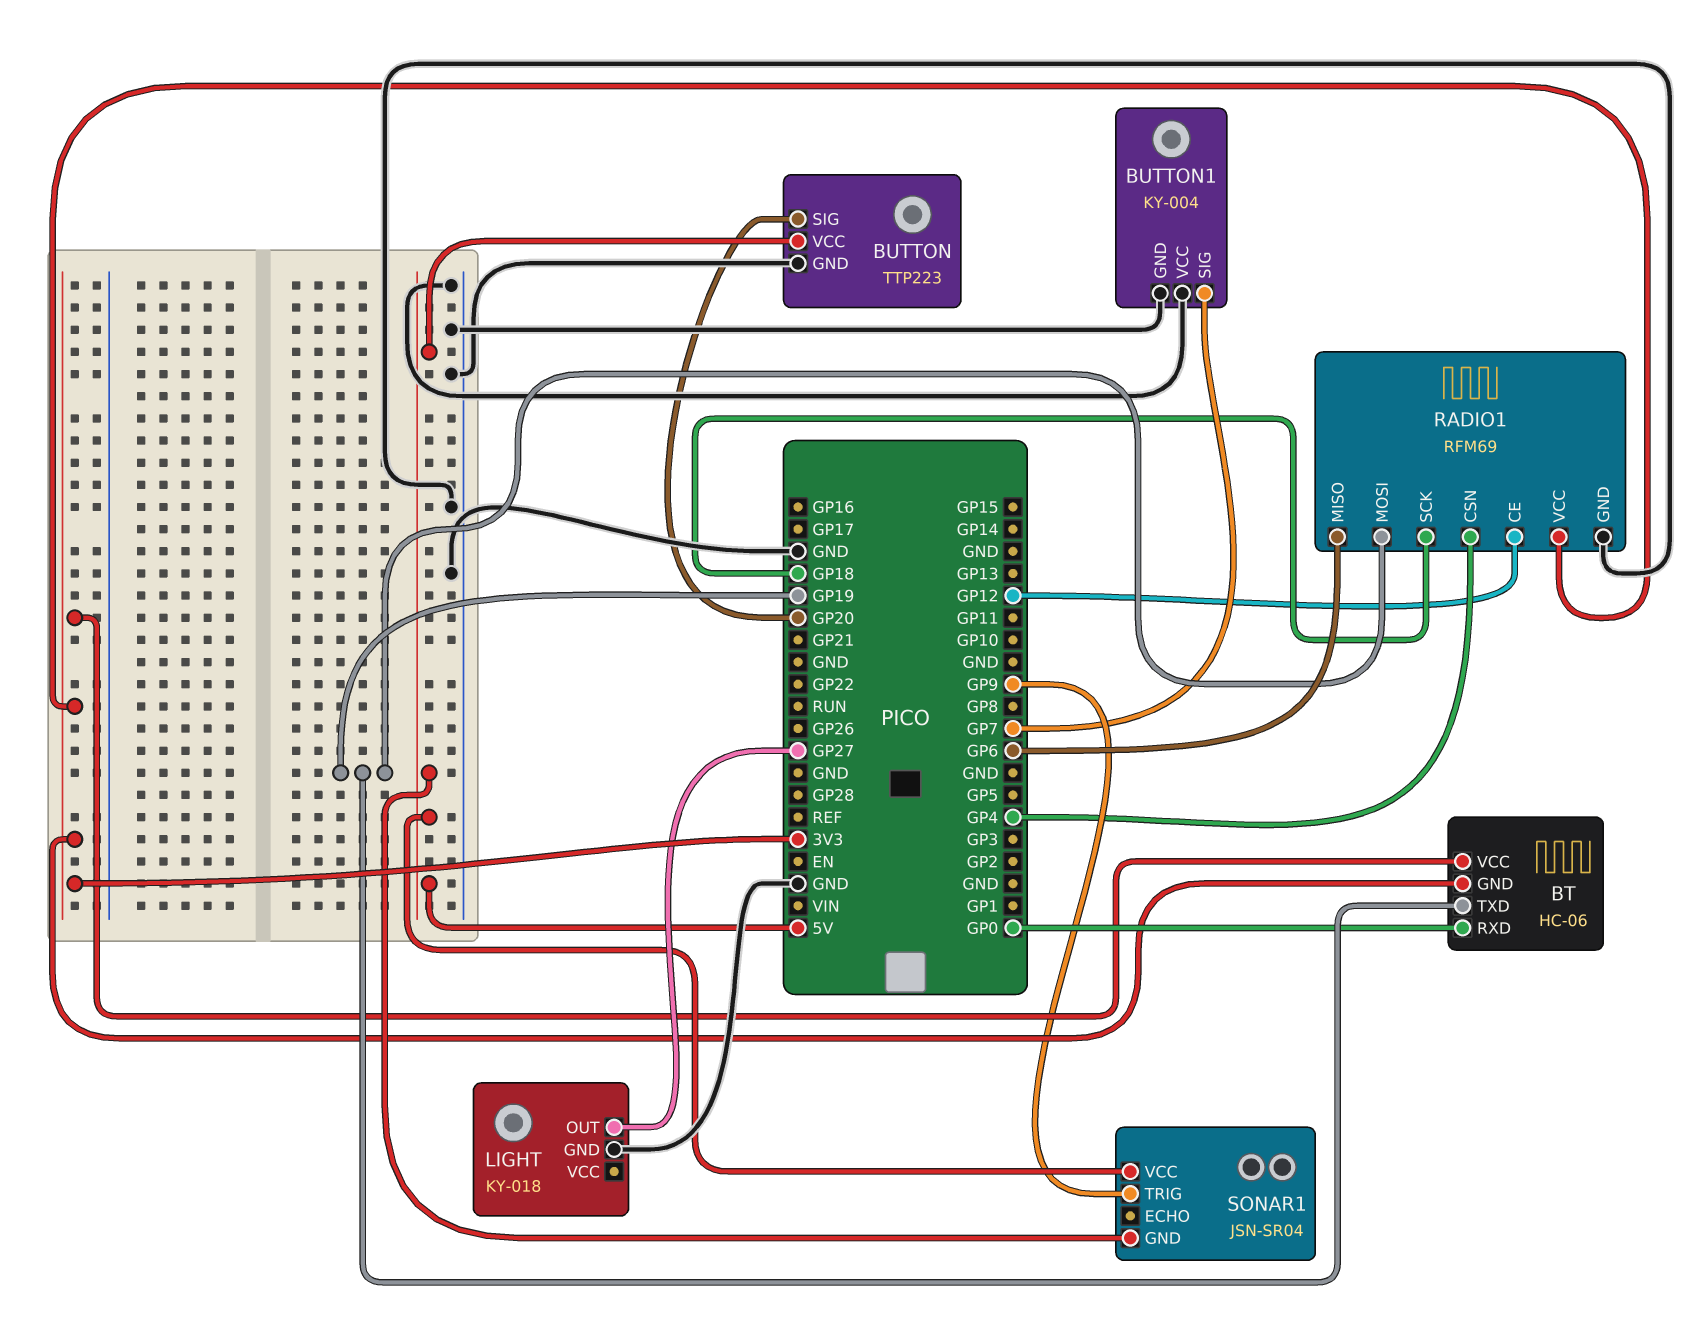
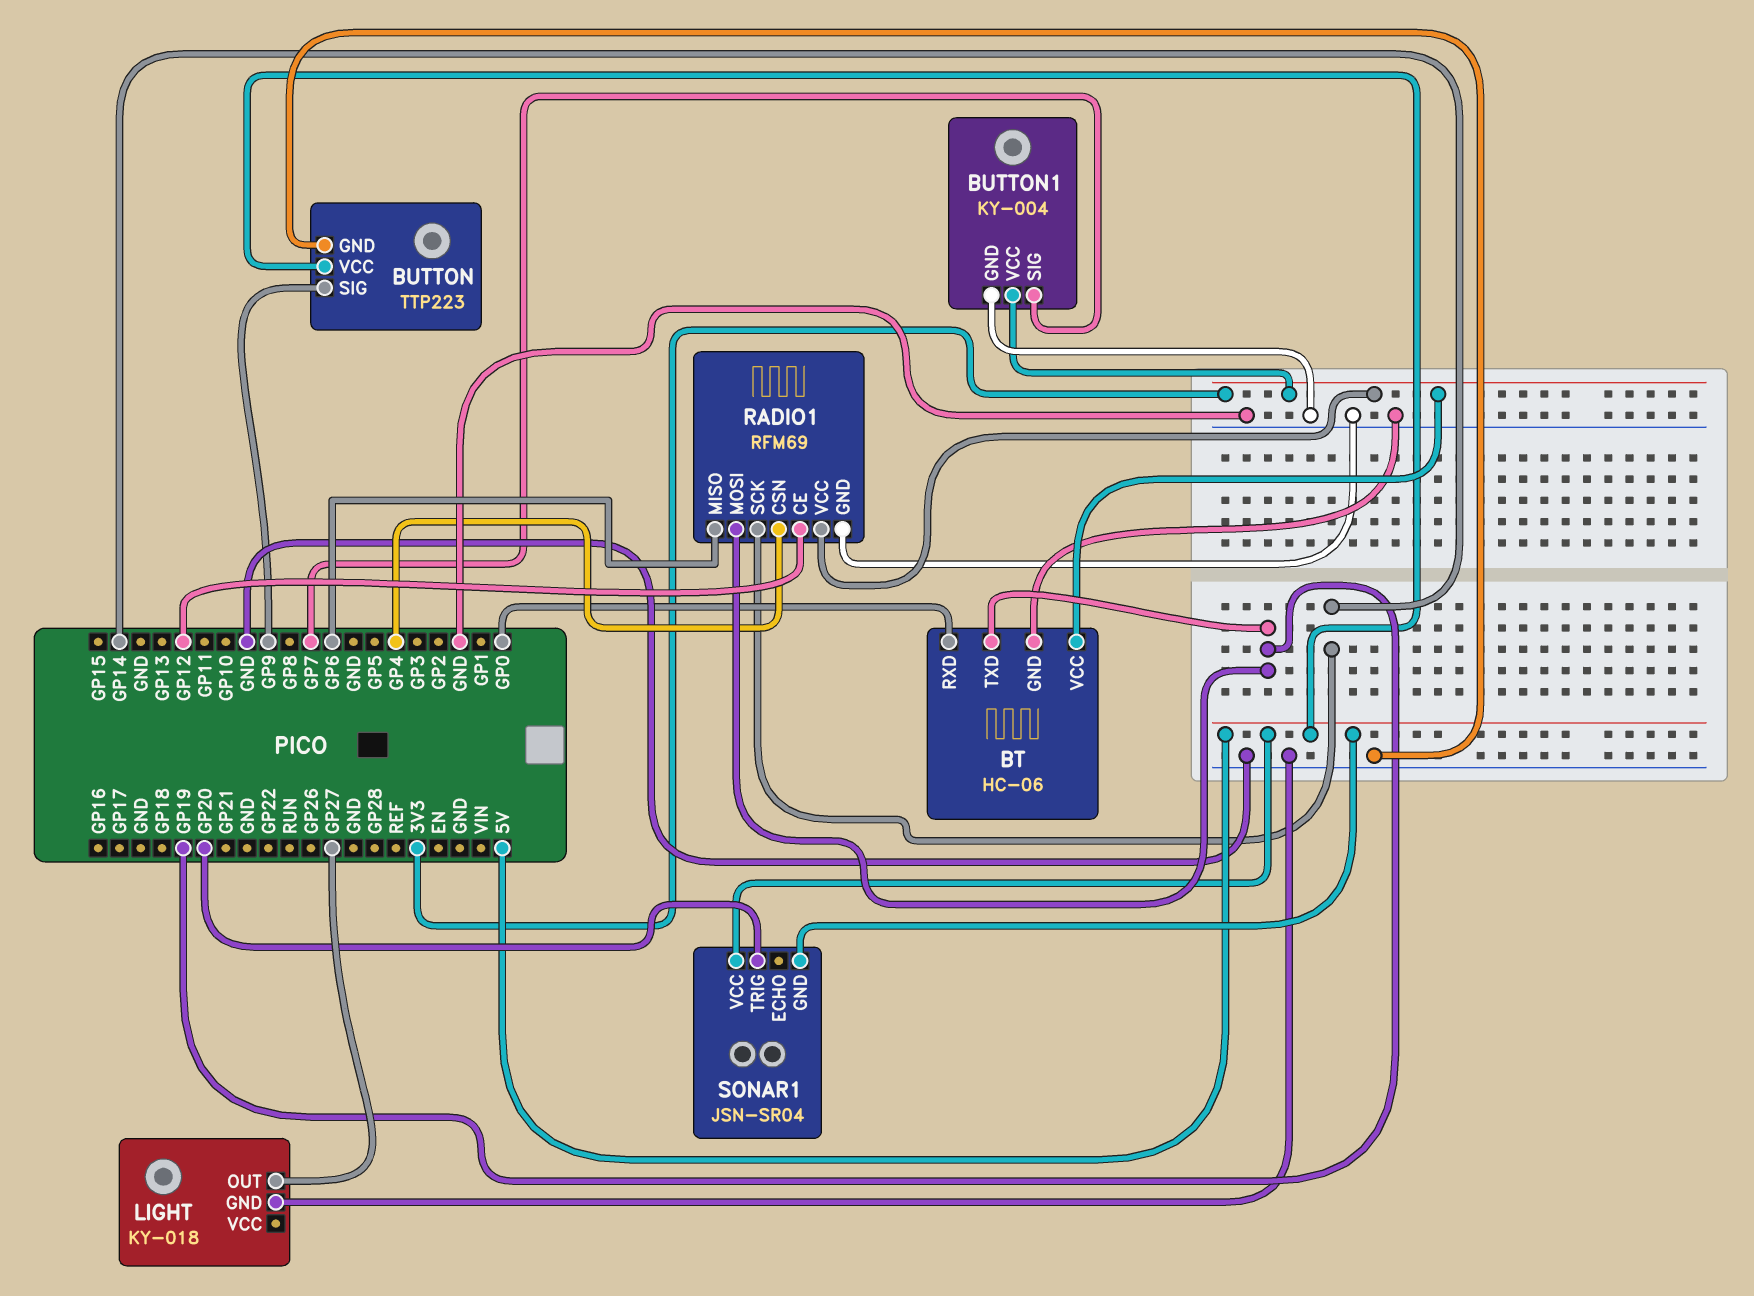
BT pin GND: 3V3 -> GND
BUTTON pin SIG: GP20 -> GP9
BUTTON1 pin VCC: GND -> 3V3
RADIO1 pin SCK: GP18 -> GP14
SONAR1 pin TRIG: GP9 -> GP20

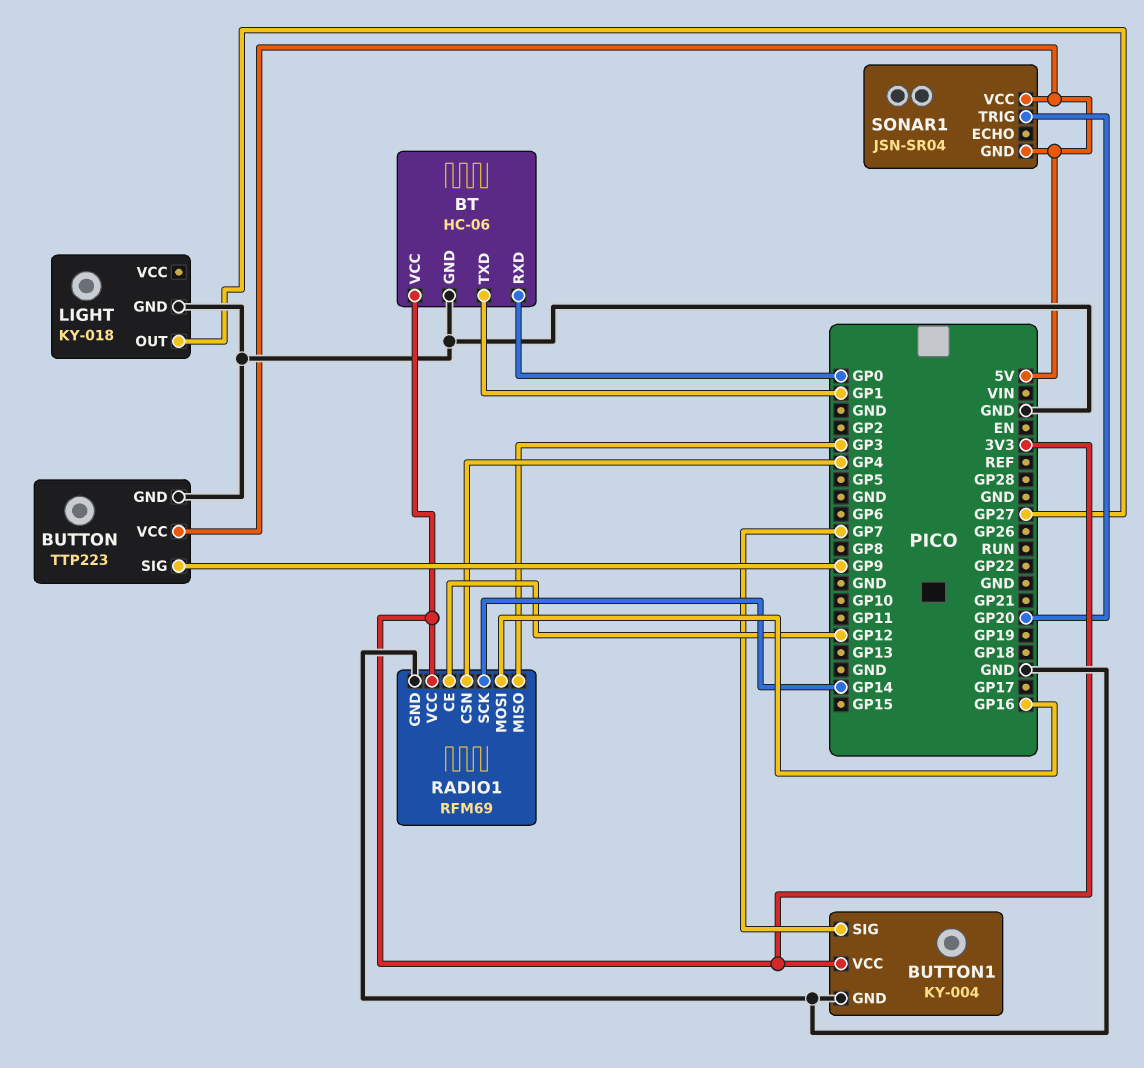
BT pin TXD: GP19 -> GP1
RADIO1 pin MISO: GP6 -> GP3
RADIO1 pin MOSI: GP19 -> GP16

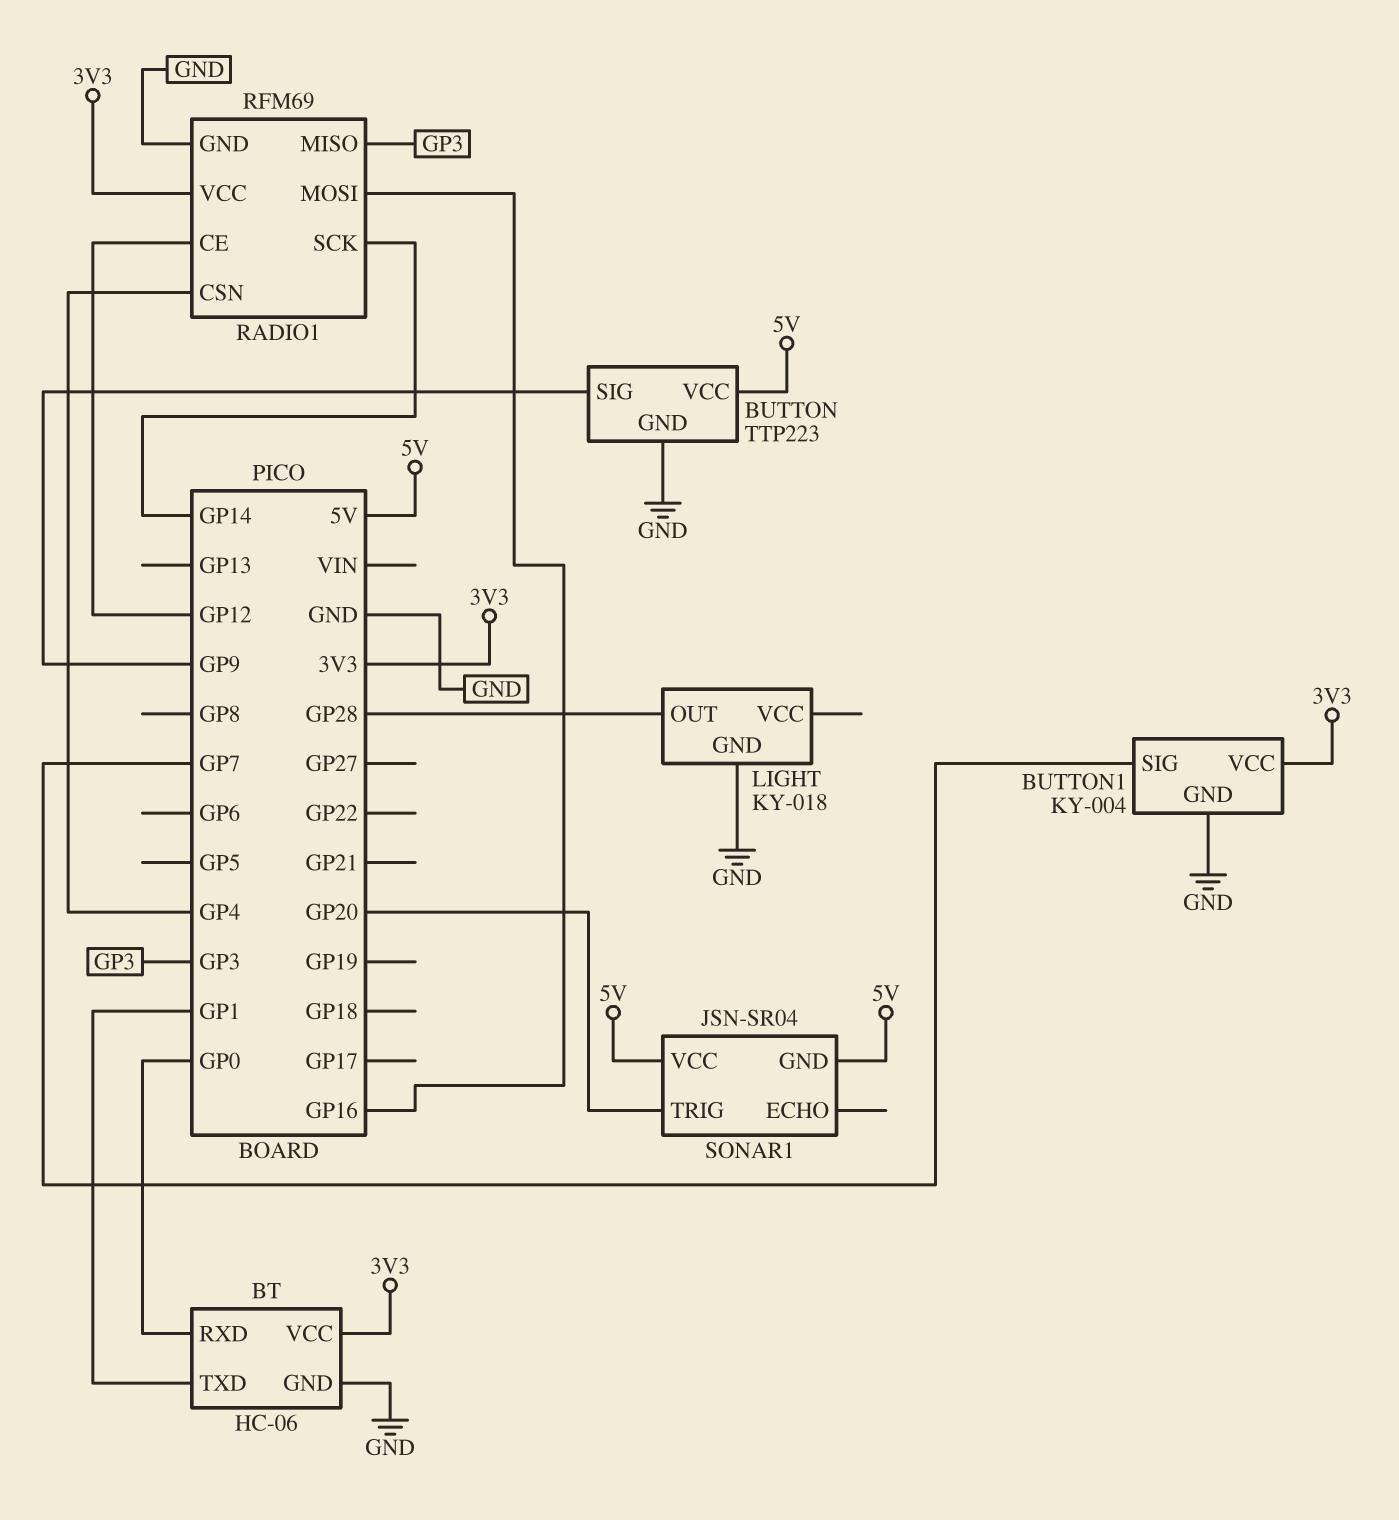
LIGHT pin OUT: GP27 -> GP28

